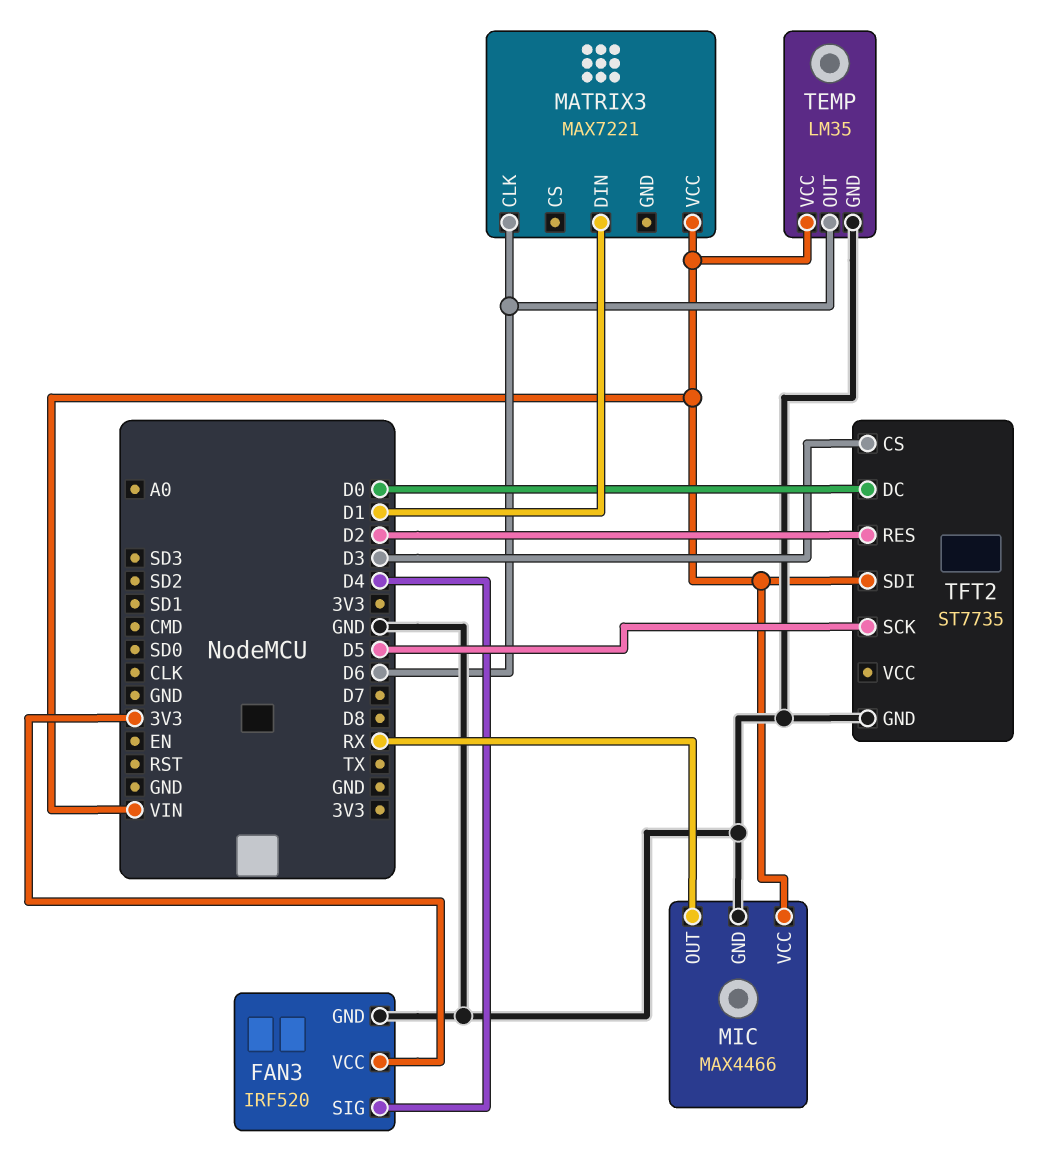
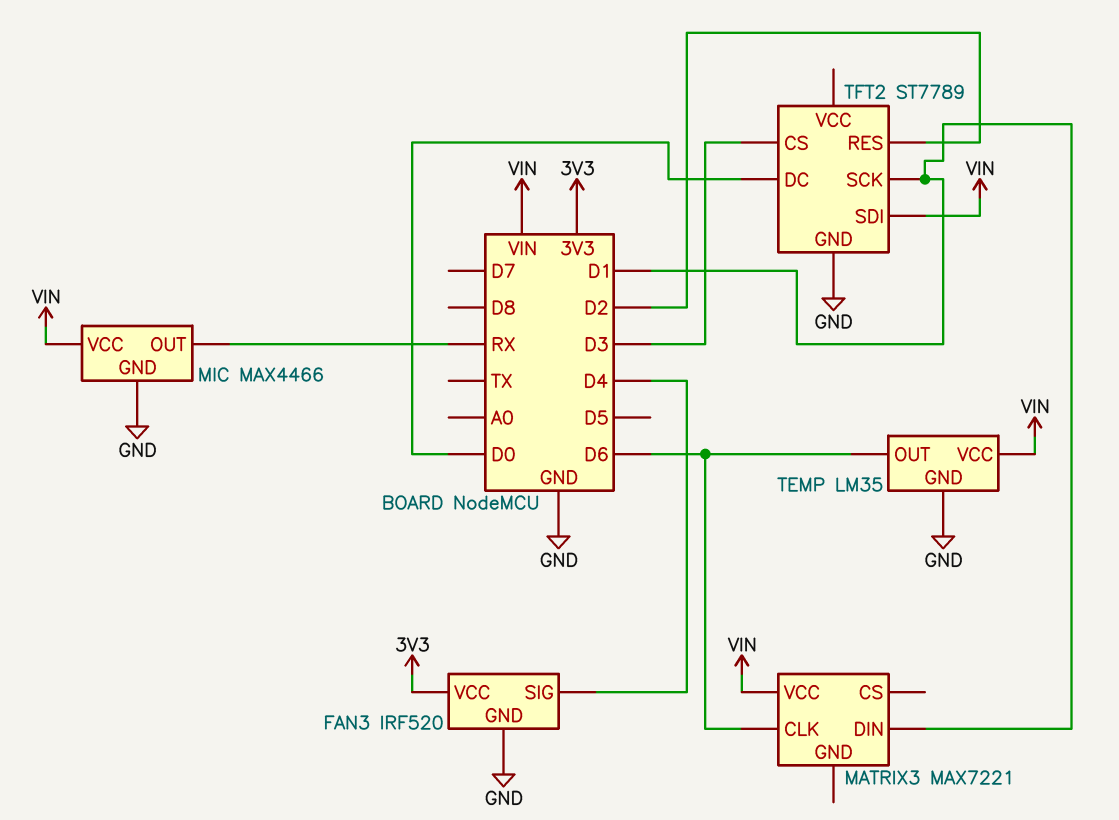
TFT2: ST7735 -> ST7789
TFT2 pin SCK: D5 -> D1

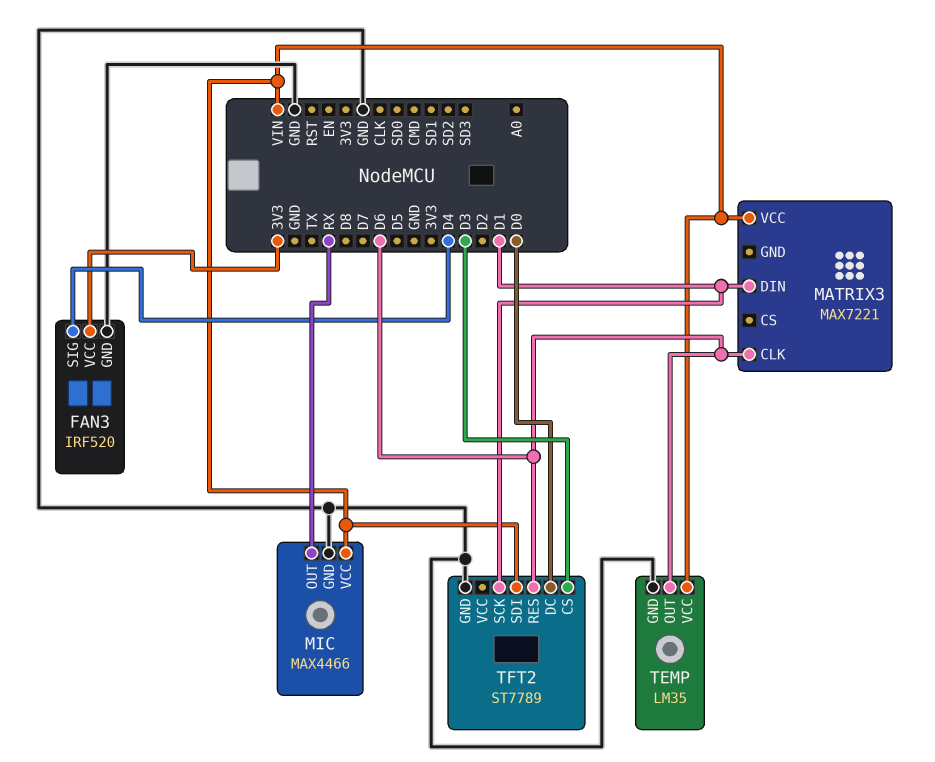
TFT2 pin RES: D2 -> D6

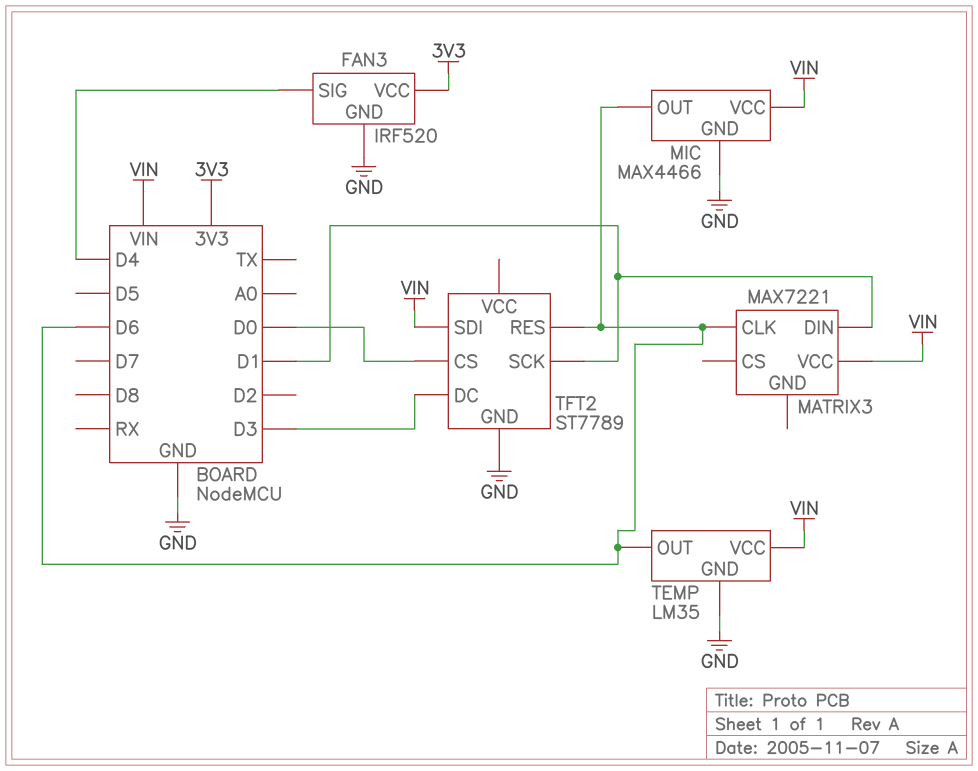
MIC pin OUT: RX -> D6
TFT2 pin CS: D3 -> D0
TFT2 pin DC: D0 -> D3

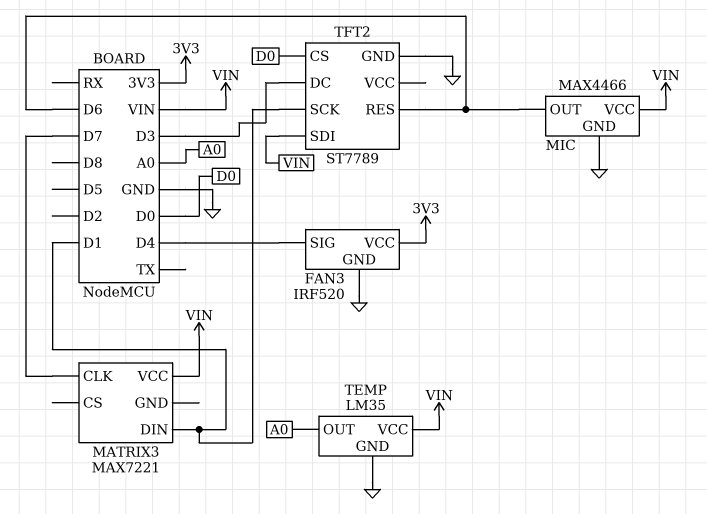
MATRIX3 pin CLK: D6 -> D7
TEMP pin OUT: D6 -> A0

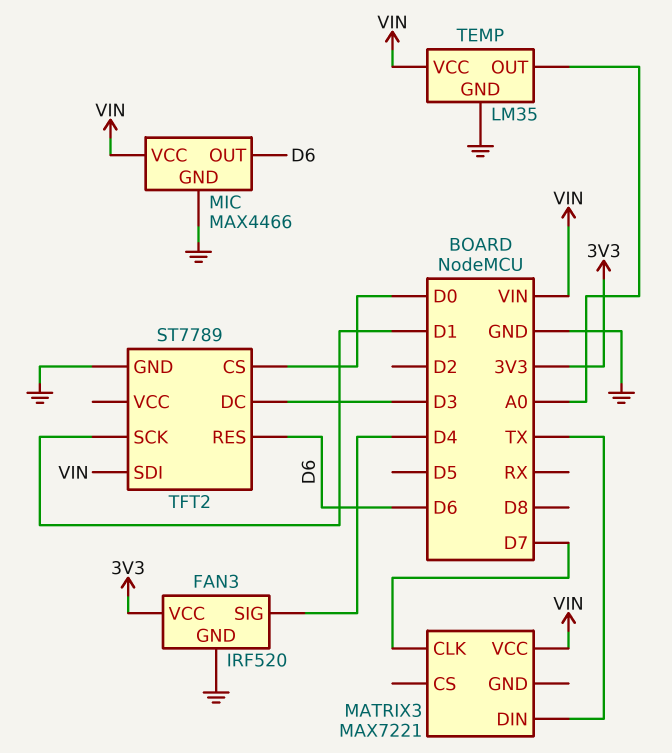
MATRIX3 pin DIN: D1 -> TX

